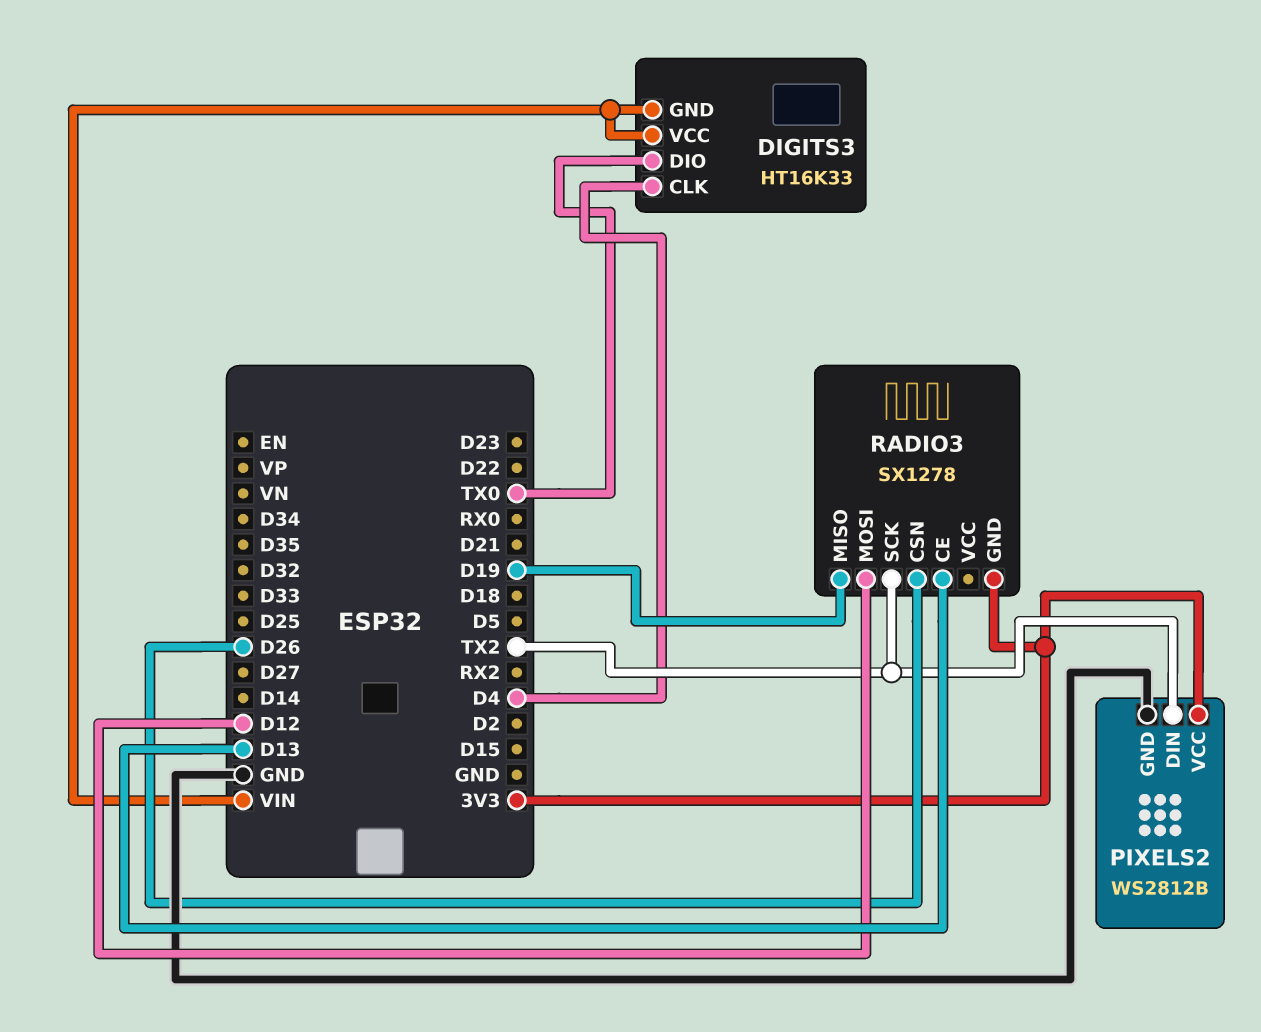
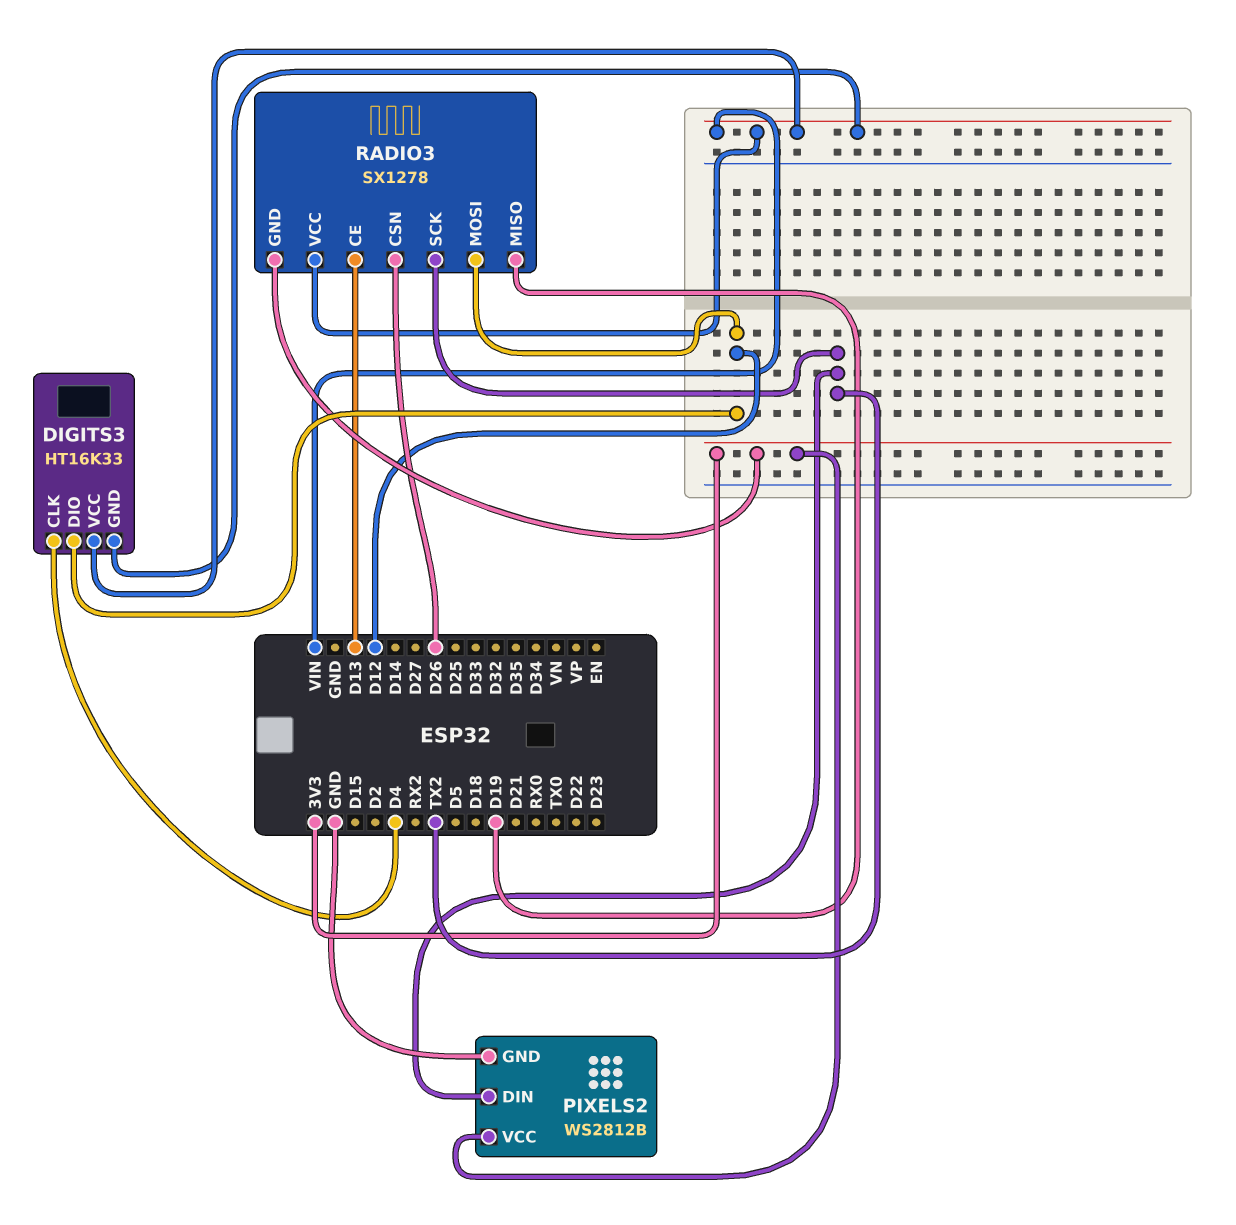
DIGITS3 pin DIO: TX0 -> D12
RADIO3 pin VCC: none -> VIN

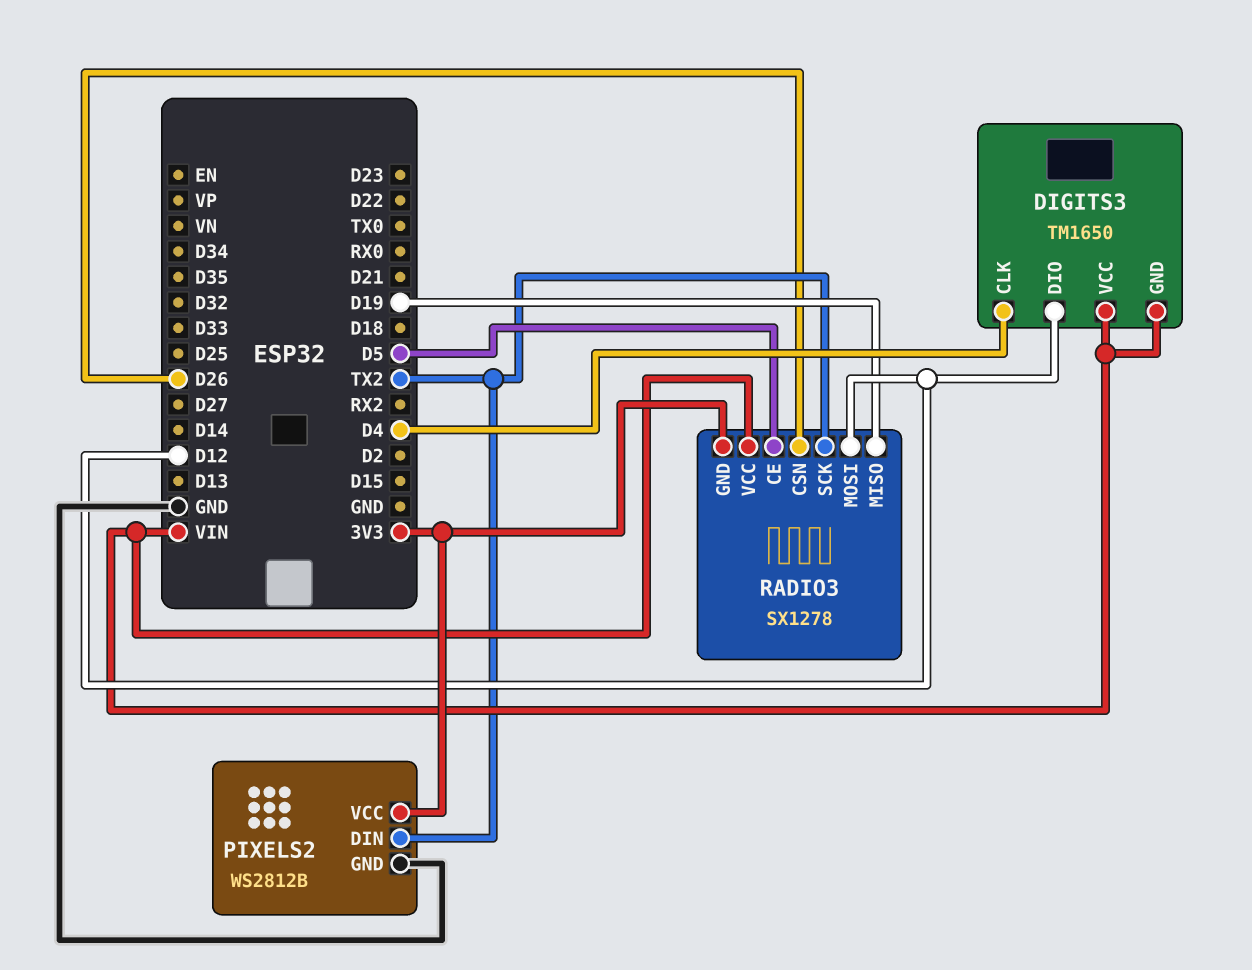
DIGITS3: HT16K33 -> TM1650
RADIO3 pin CE: D13 -> D5

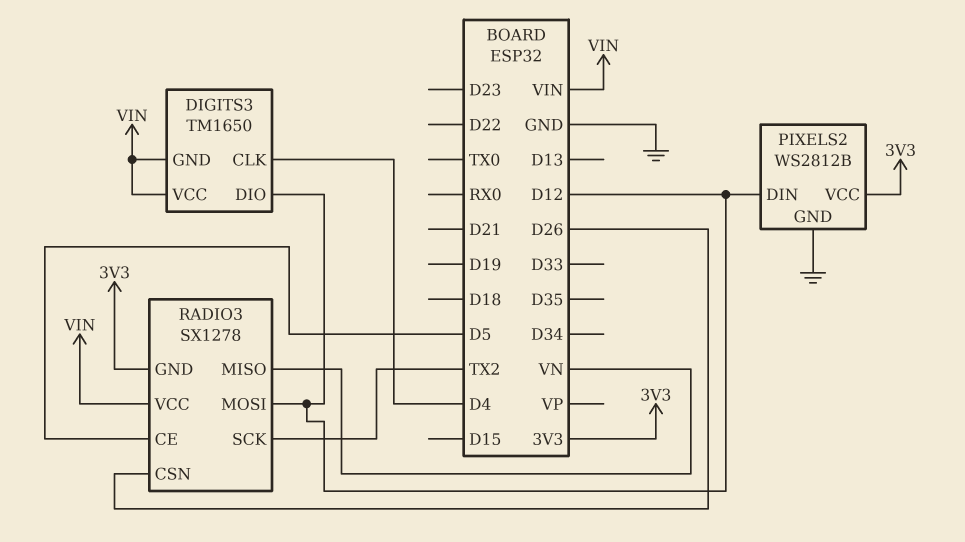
PIXELS2 pin DIN: TX2 -> D12
RADIO3 pin MISO: D19 -> VN

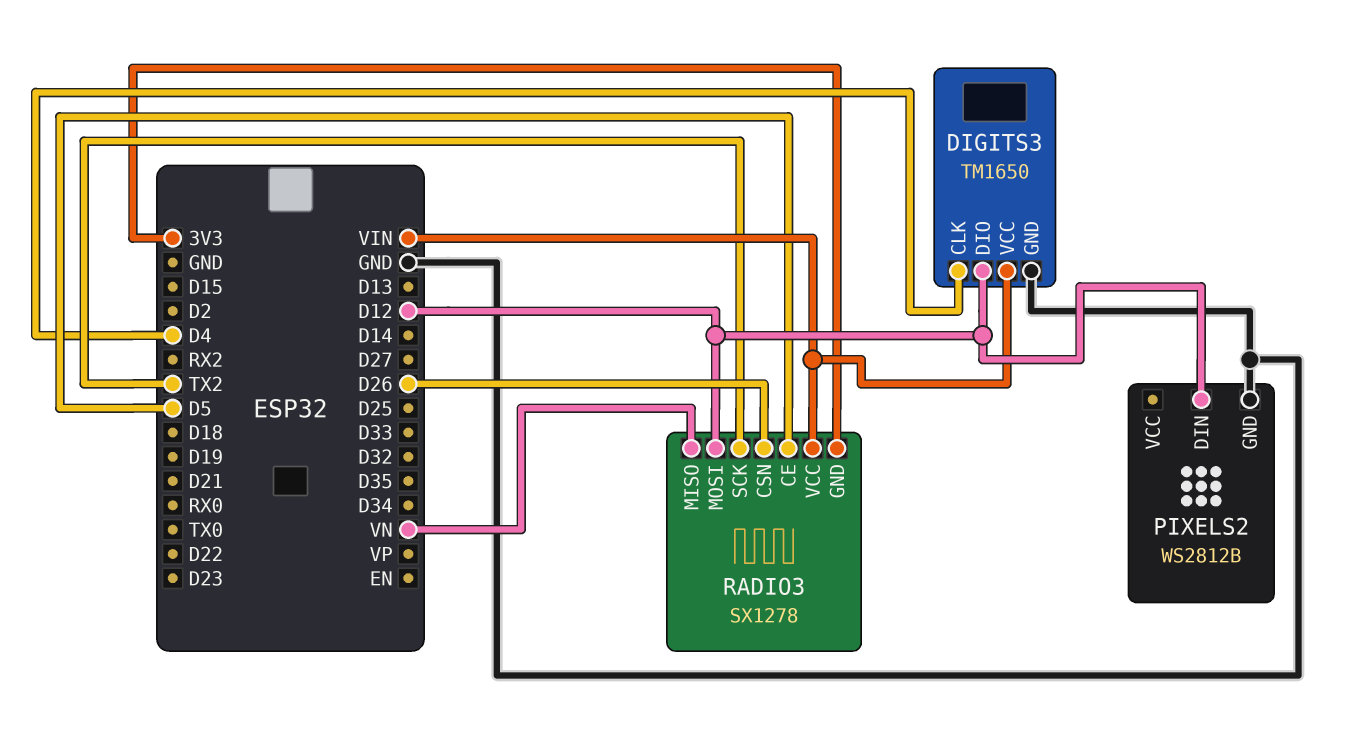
DIGITS3 pin GND: VIN -> GND
PIXELS2 pin VCC: 3V3 -> none

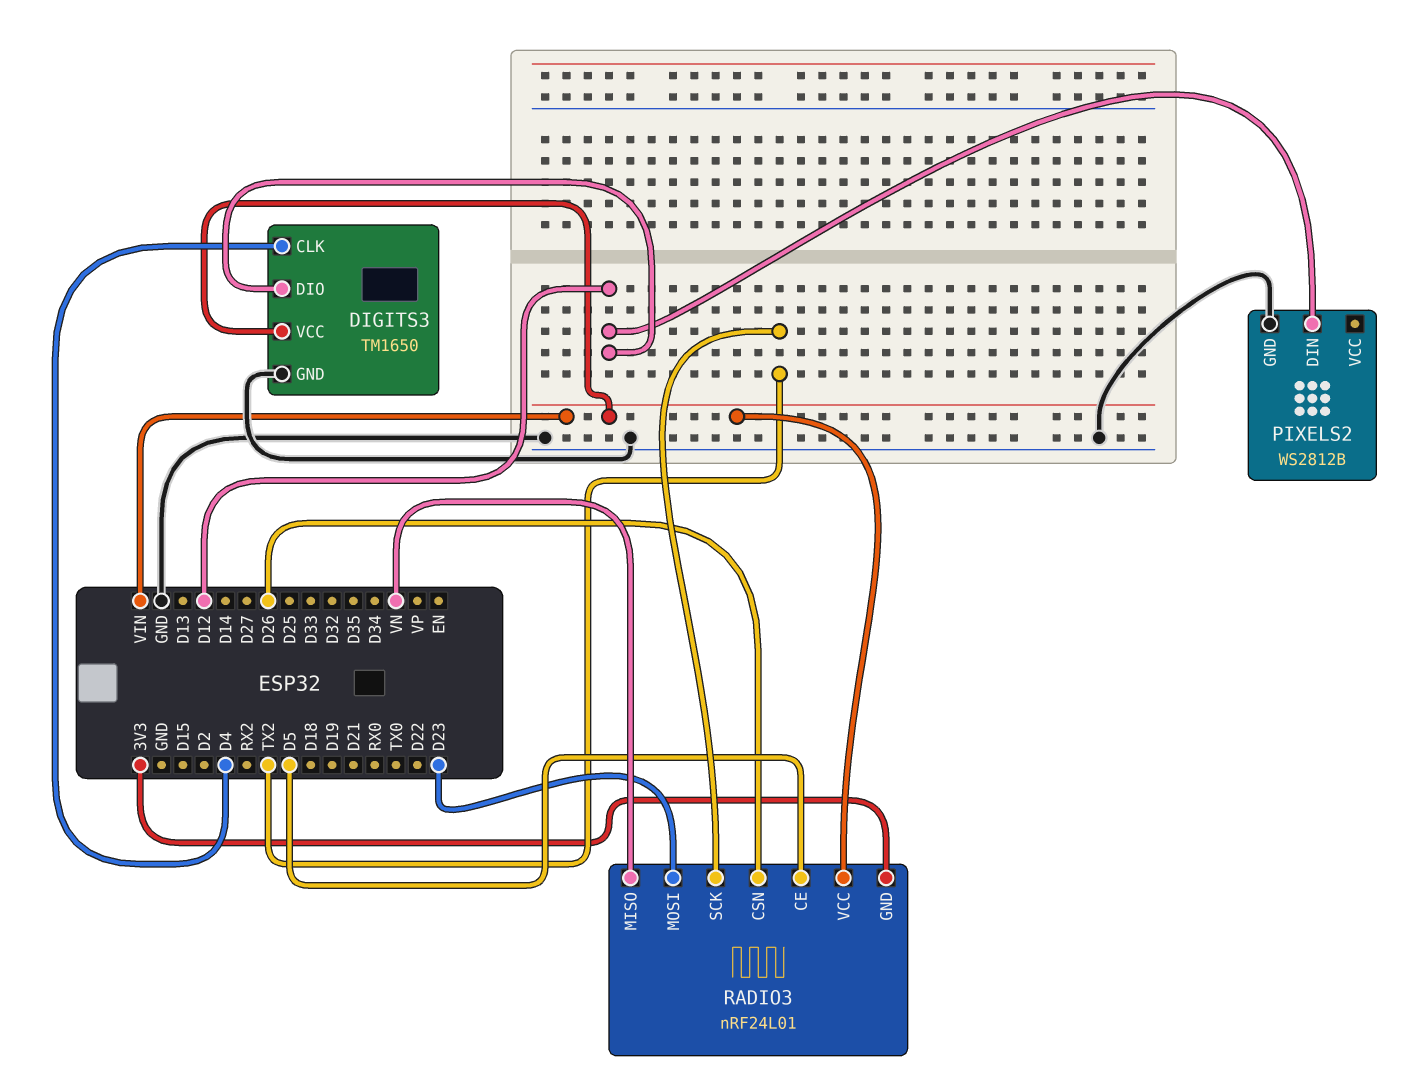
RADIO3: SX1278 -> nRF24L01
RADIO3 pin MOSI: D12 -> D23

